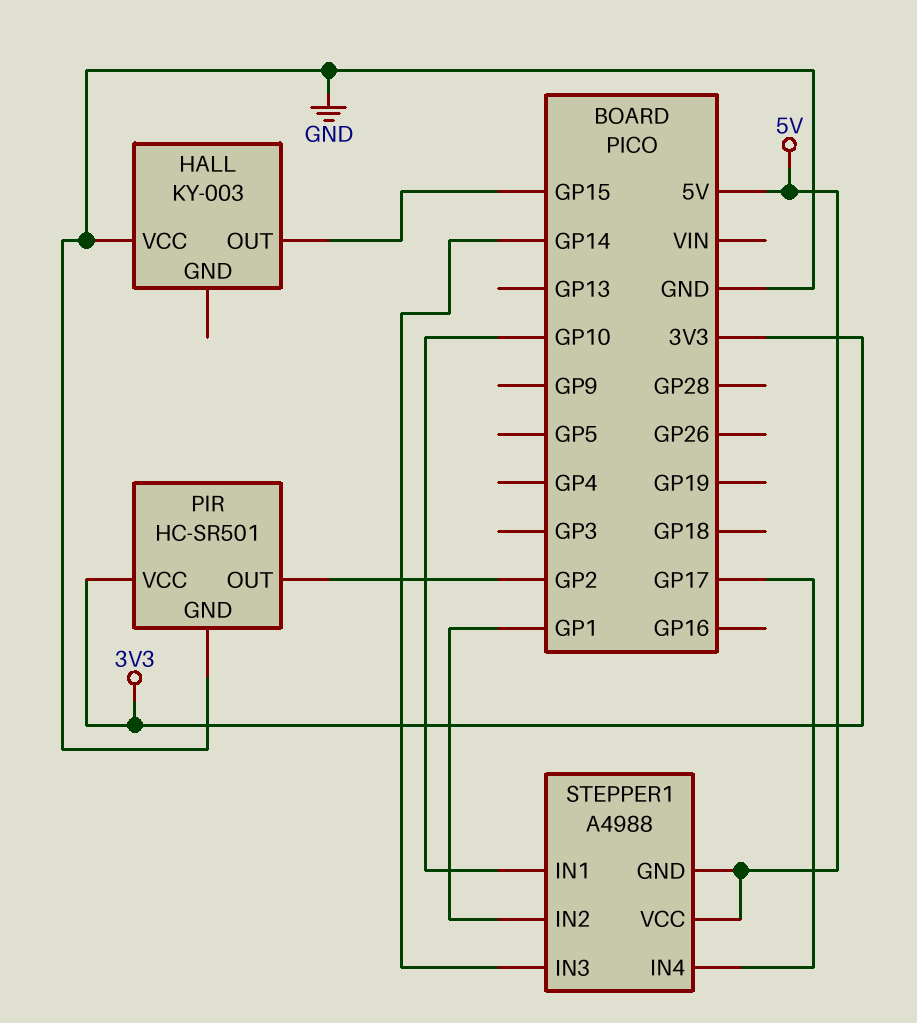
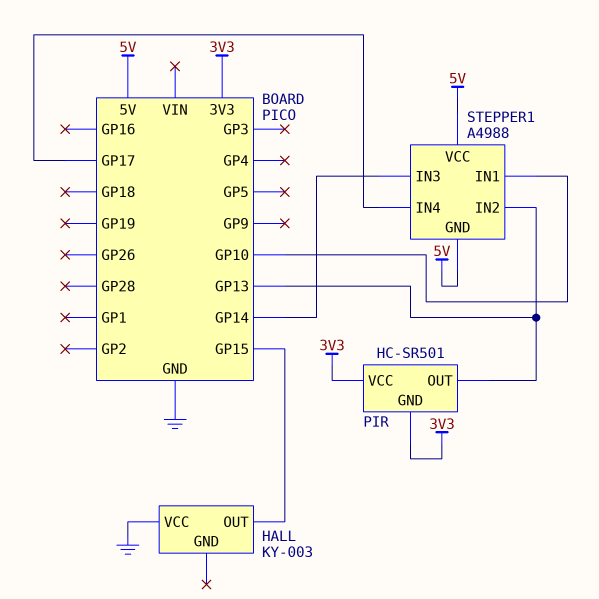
PIR pin GND: GND -> 3V3
PIR pin OUT: GP2 -> GP13
STEPPER1 pin IN2: GP1 -> GP13

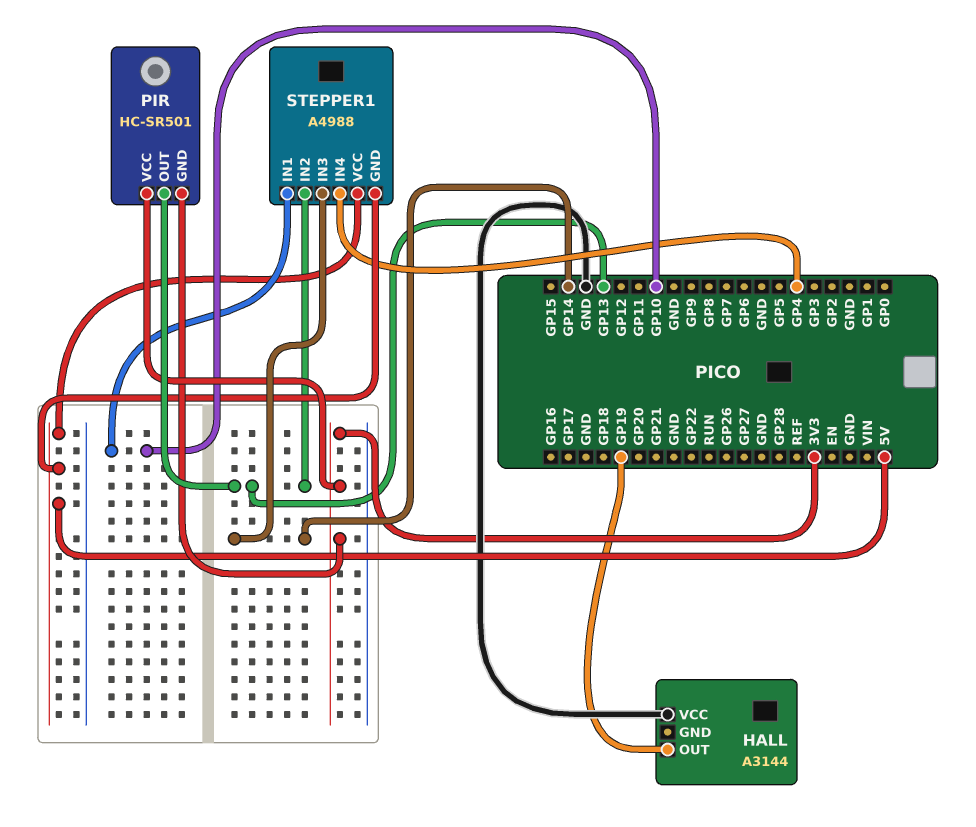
HALL: KY-003 -> A3144
HALL pin OUT: GP15 -> GP19
STEPPER1 pin IN4: GP17 -> GP4

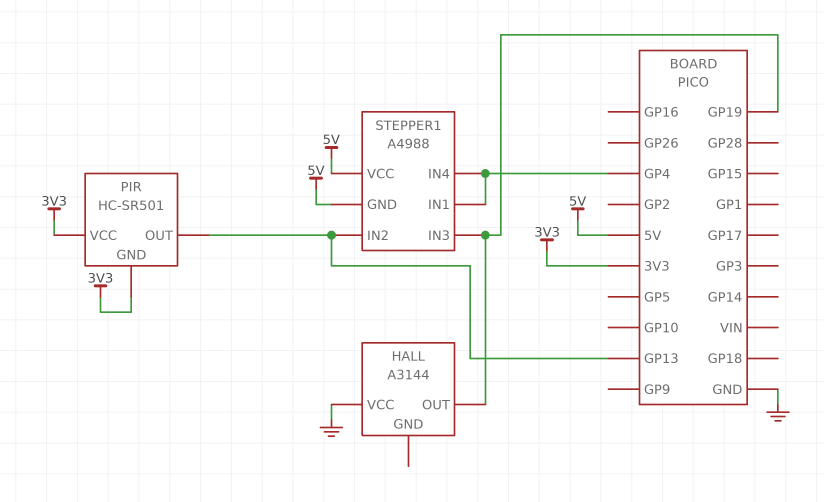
STEPPER1 pin IN1: GP10 -> GP4
STEPPER1 pin IN3: GP14 -> GP19

